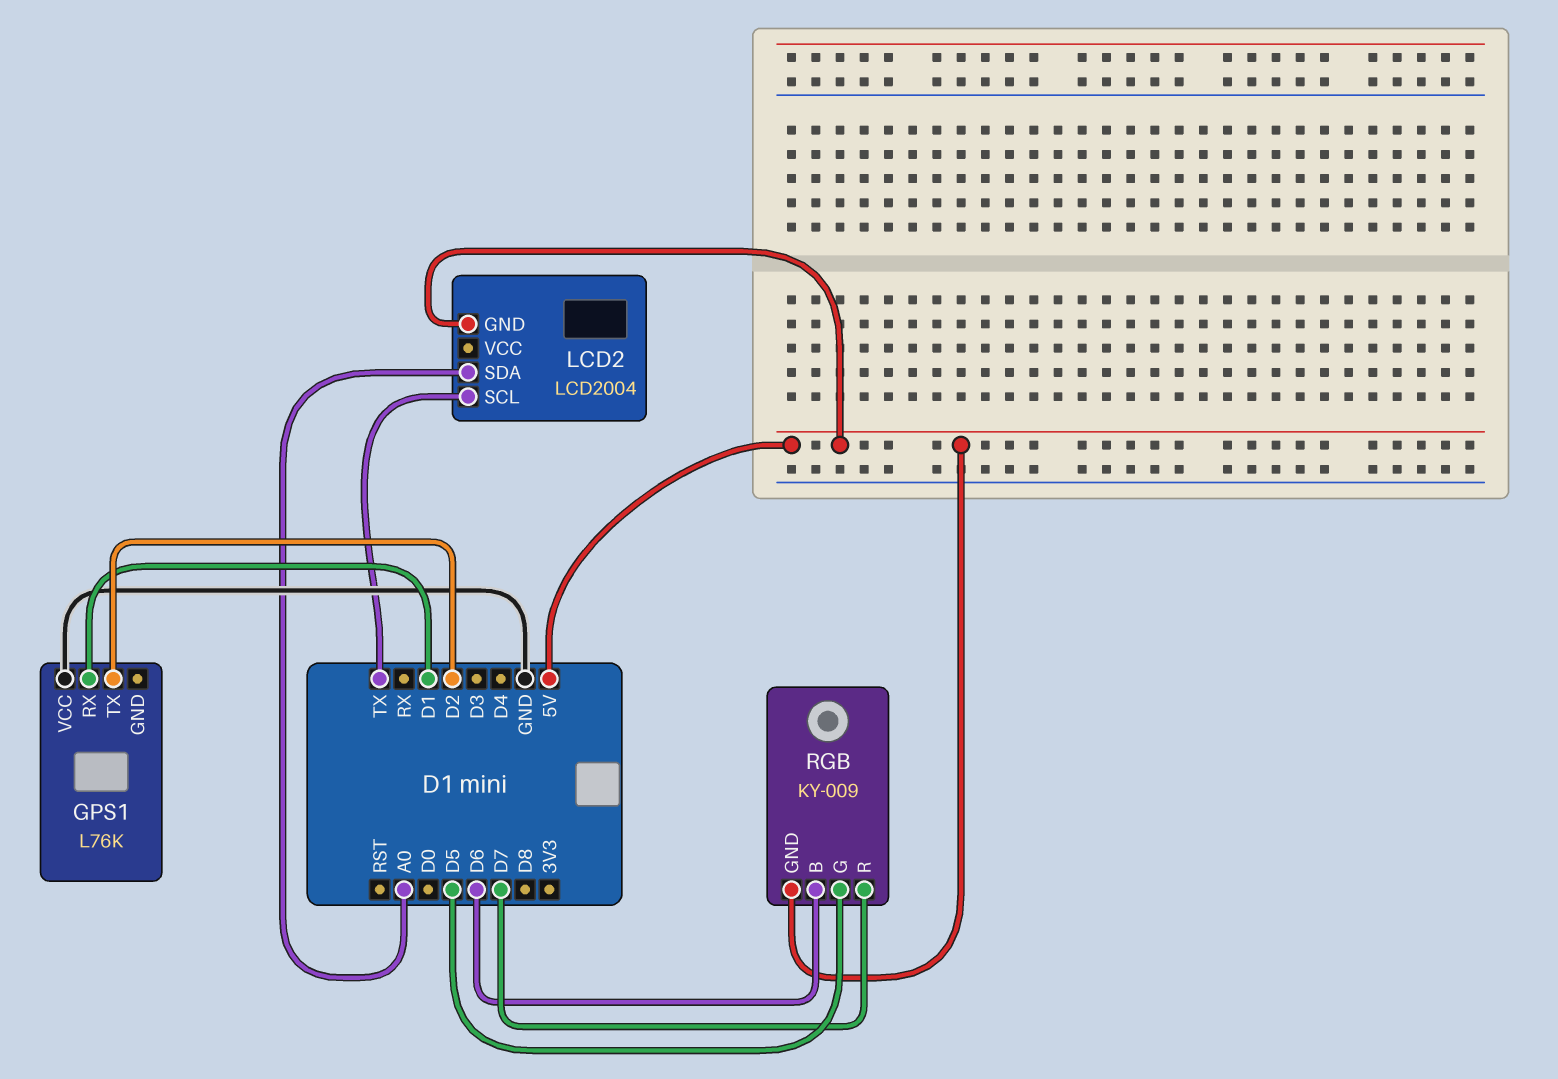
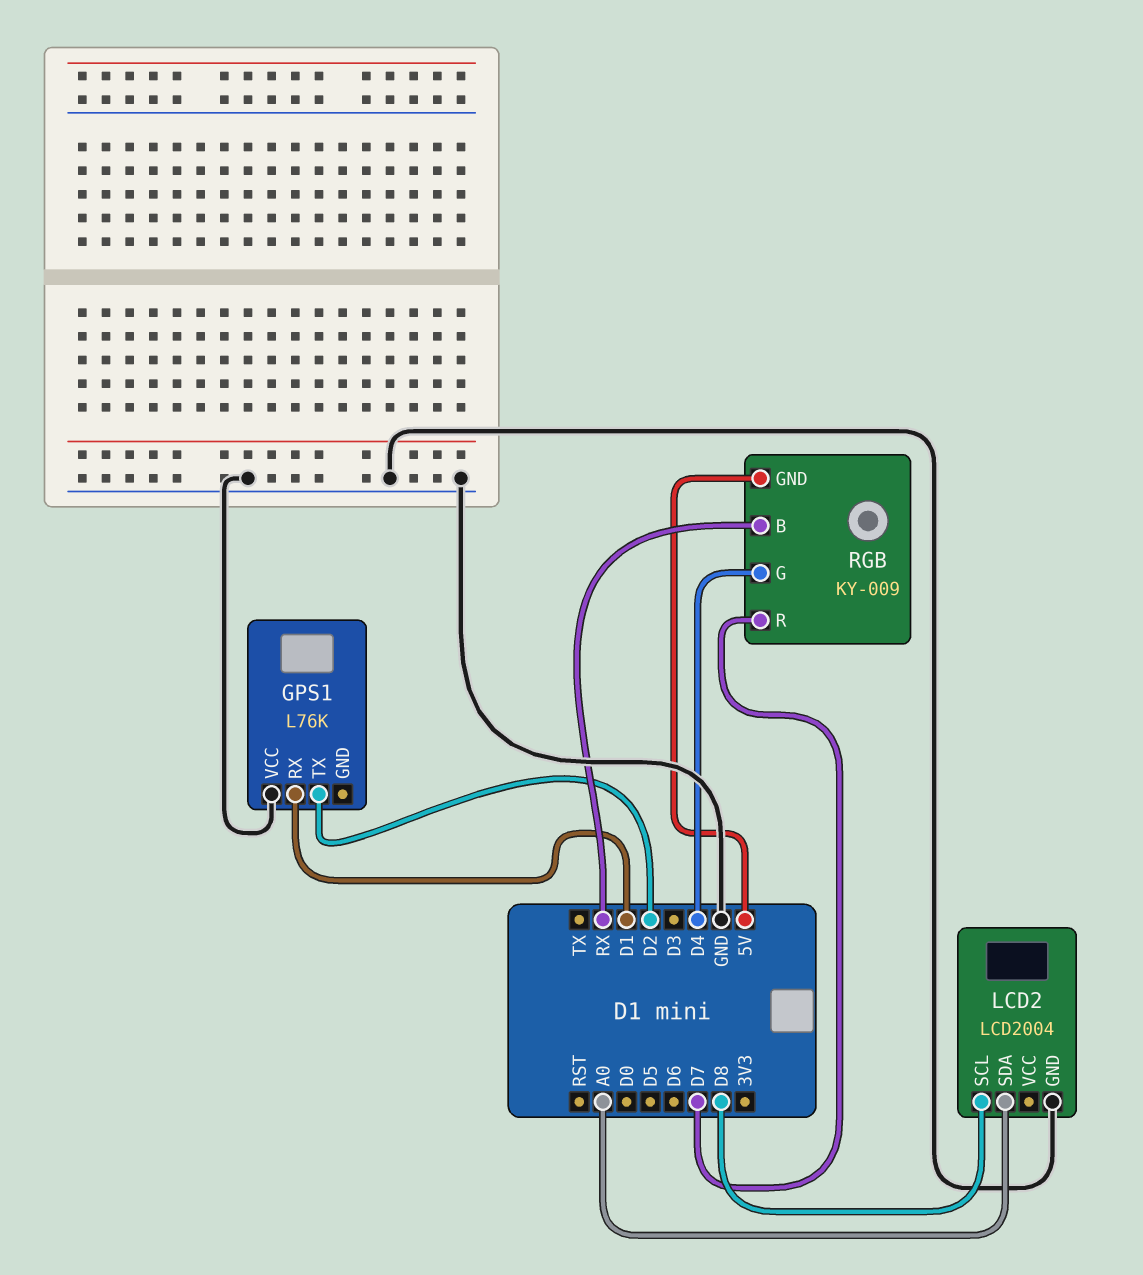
LCD2 pin GND: 5V -> GND
LCD2 pin SCL: TX -> D8
RGB pin B: D6 -> RX
RGB pin G: D5 -> D4

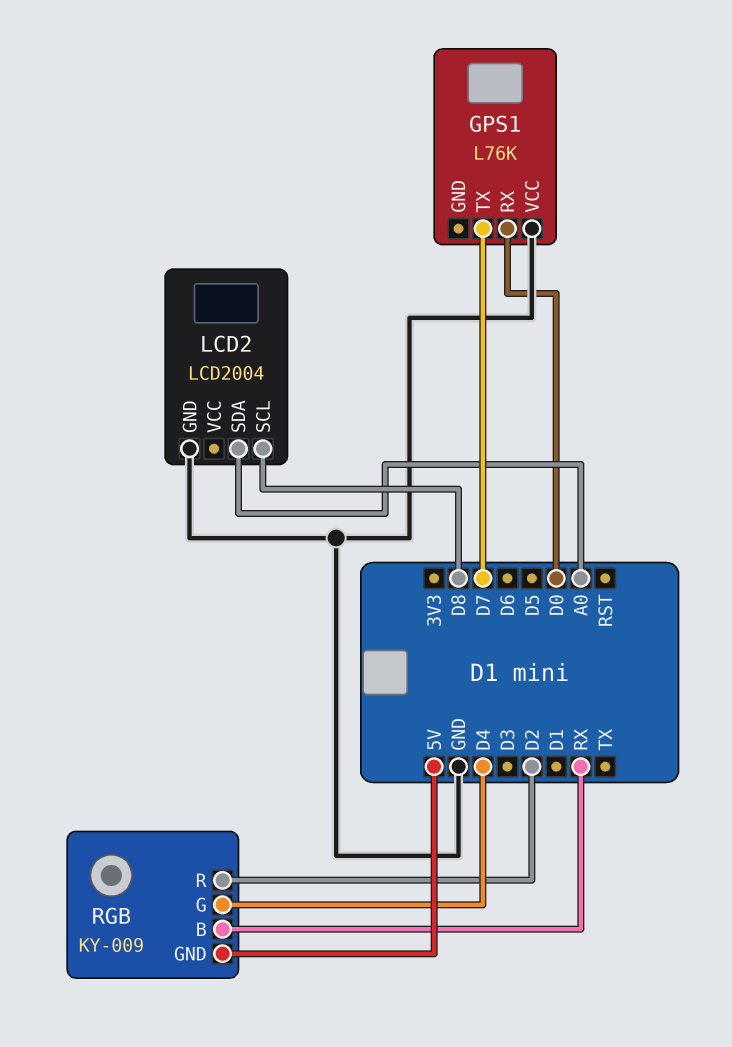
GPS1 pin RX: D1 -> D0
GPS1 pin TX: D2 -> D7
RGB pin R: D7 -> D2

